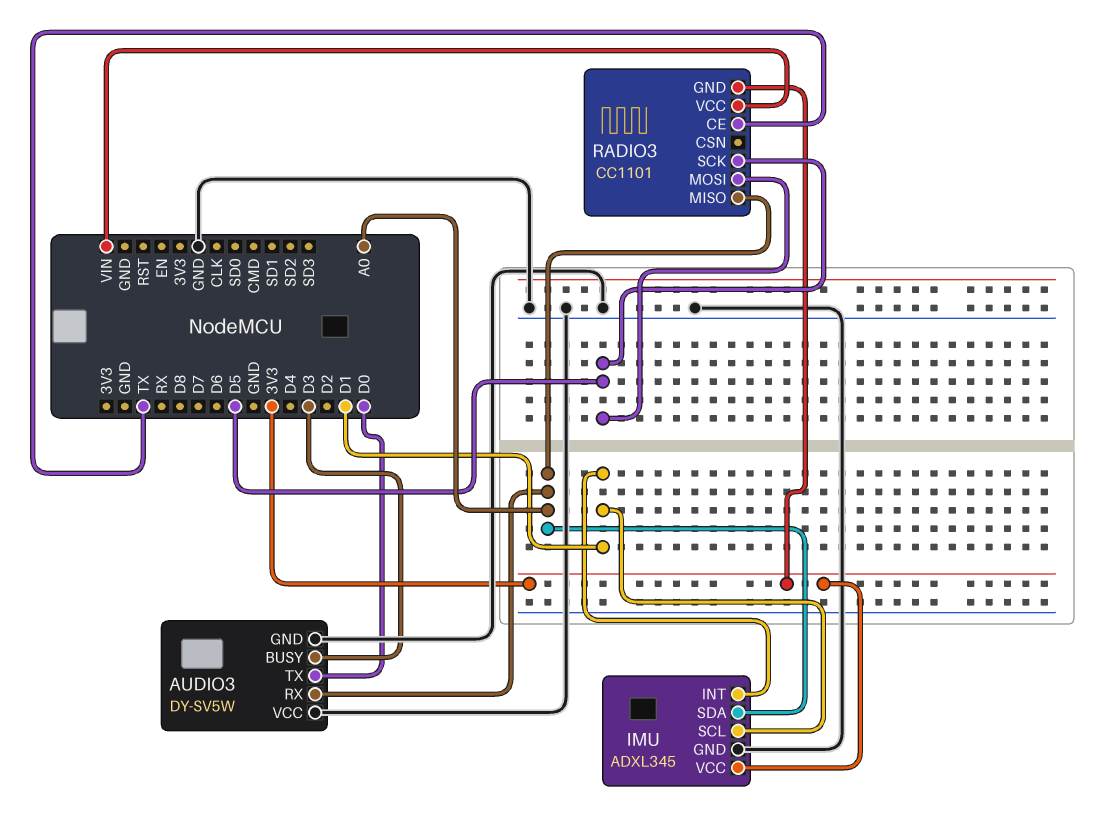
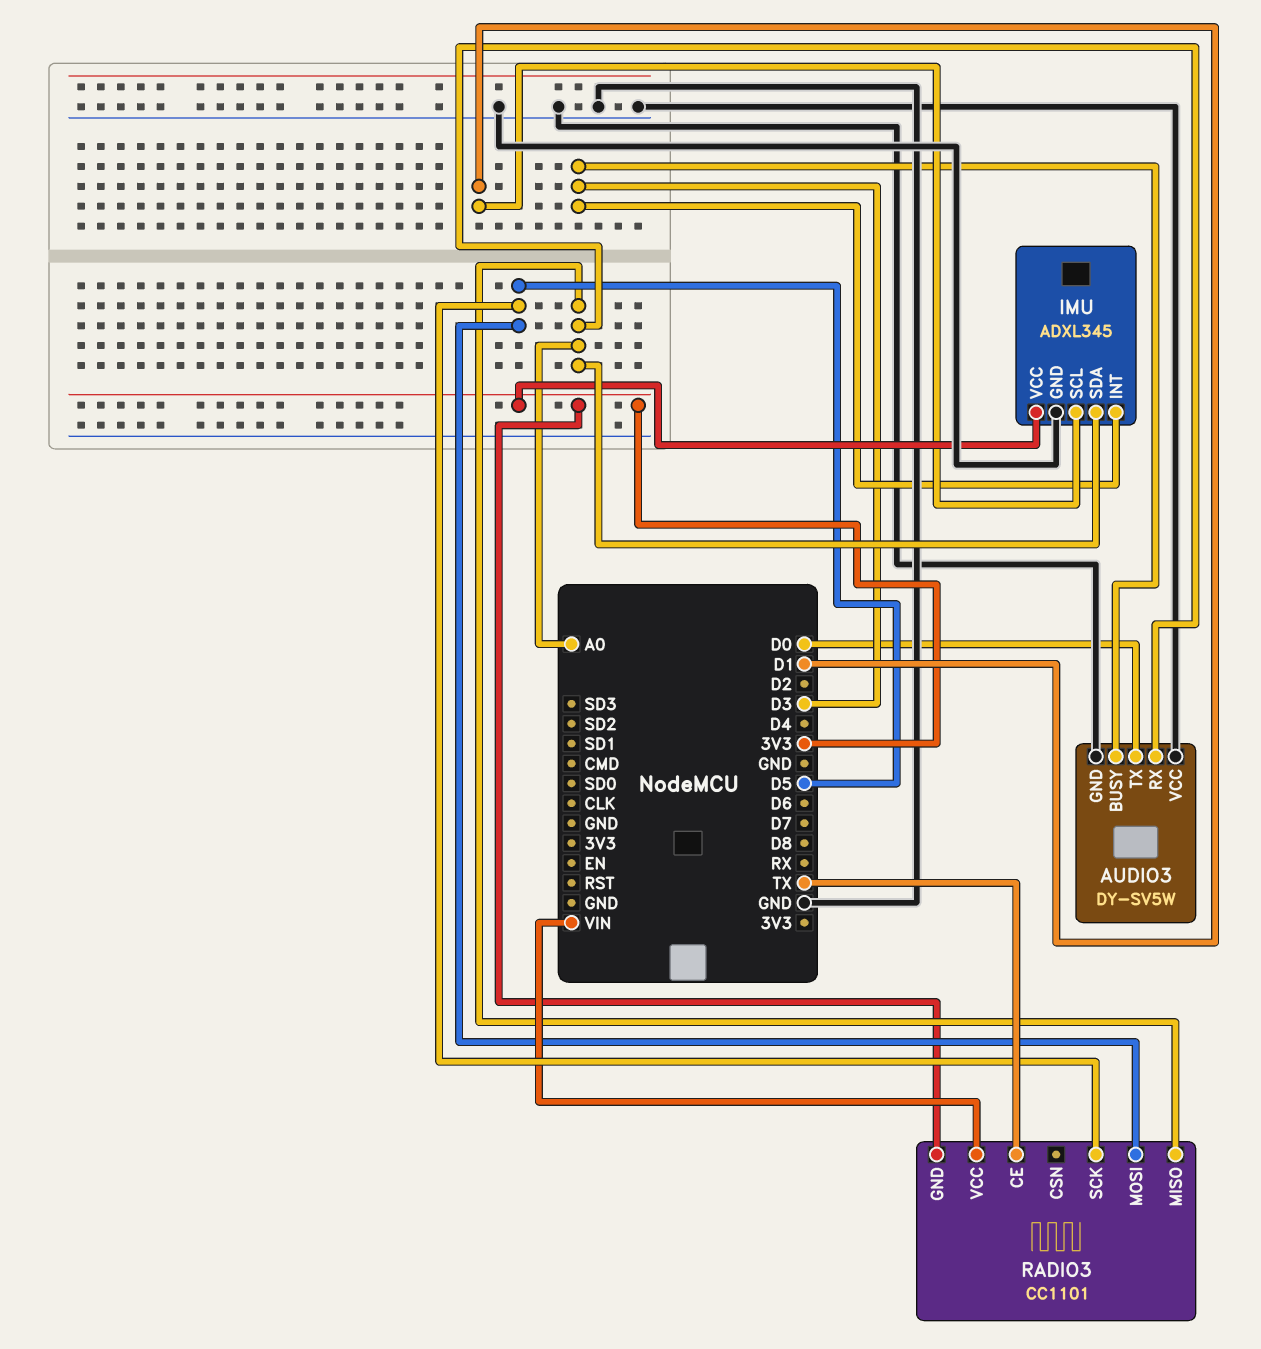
IMU pin INT: D1 -> D3

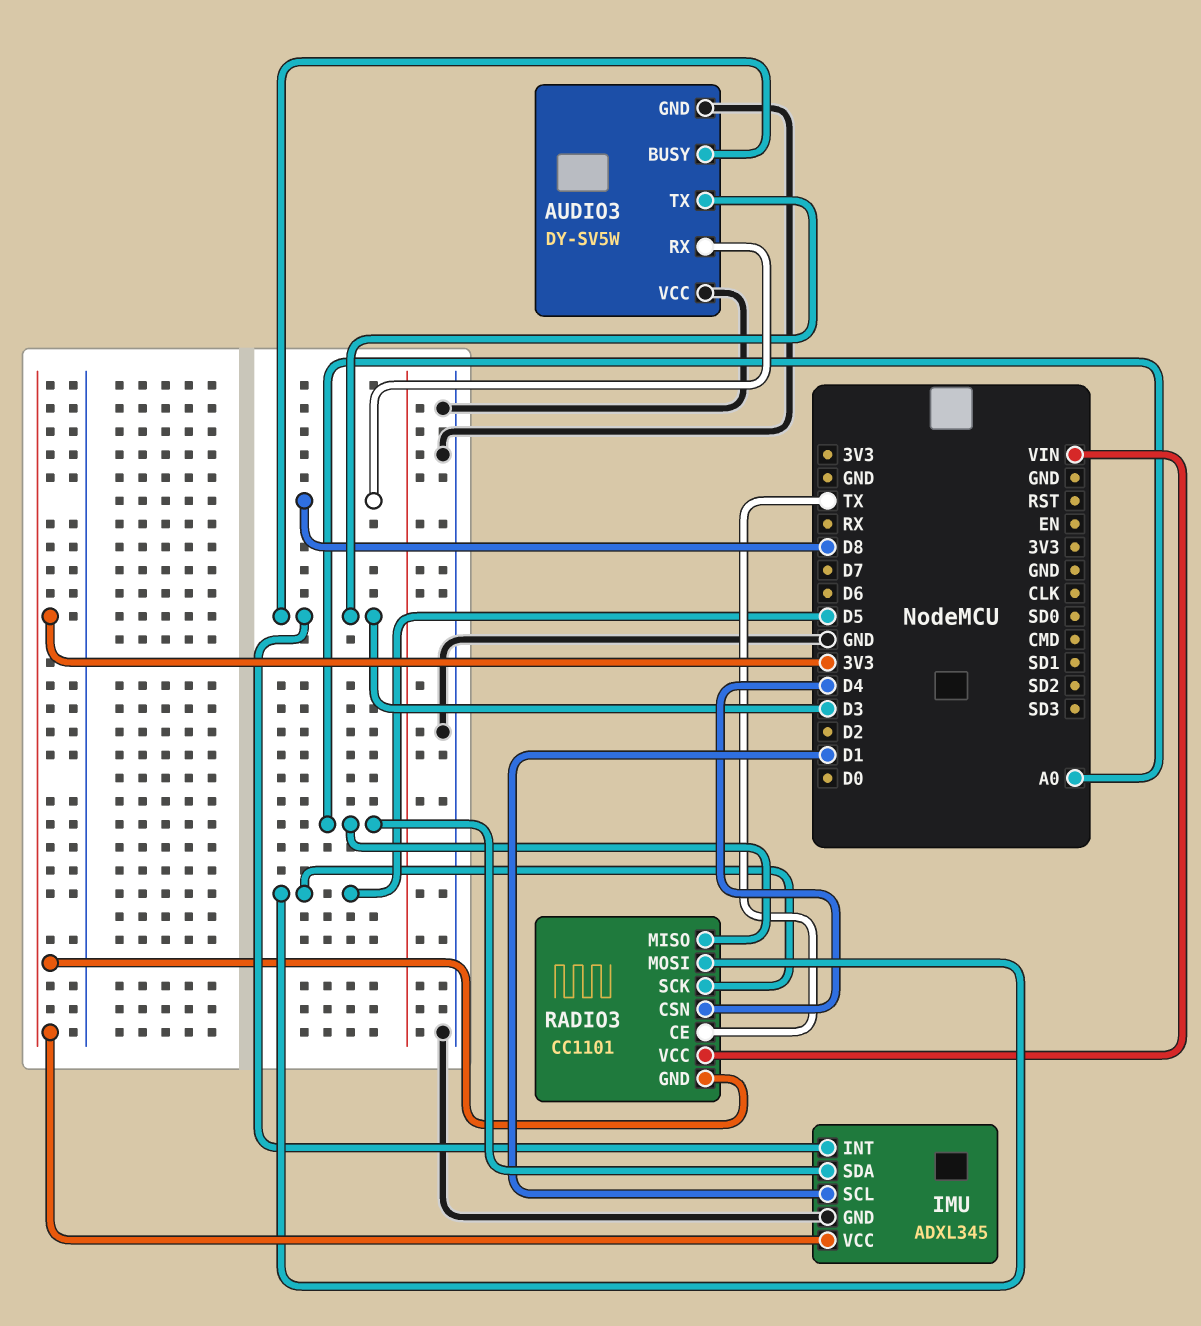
AUDIO3 pin RX: A0 -> D8
AUDIO3 pin TX: D0 -> D3
RADIO3 pin CSN: none -> D4

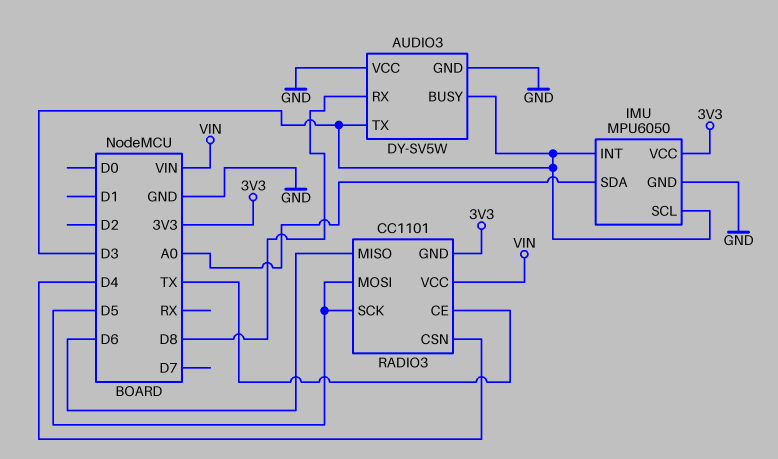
IMU: ADXL345 -> MPU6050
IMU pin SCL: D1 -> D3
RADIO3 pin MISO: A0 -> D6

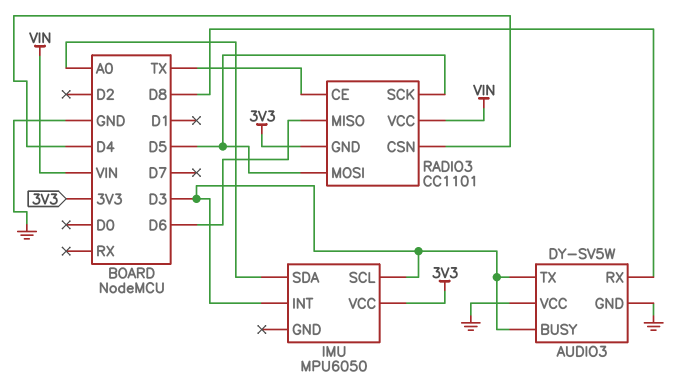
IMU pin GND: GND -> none

